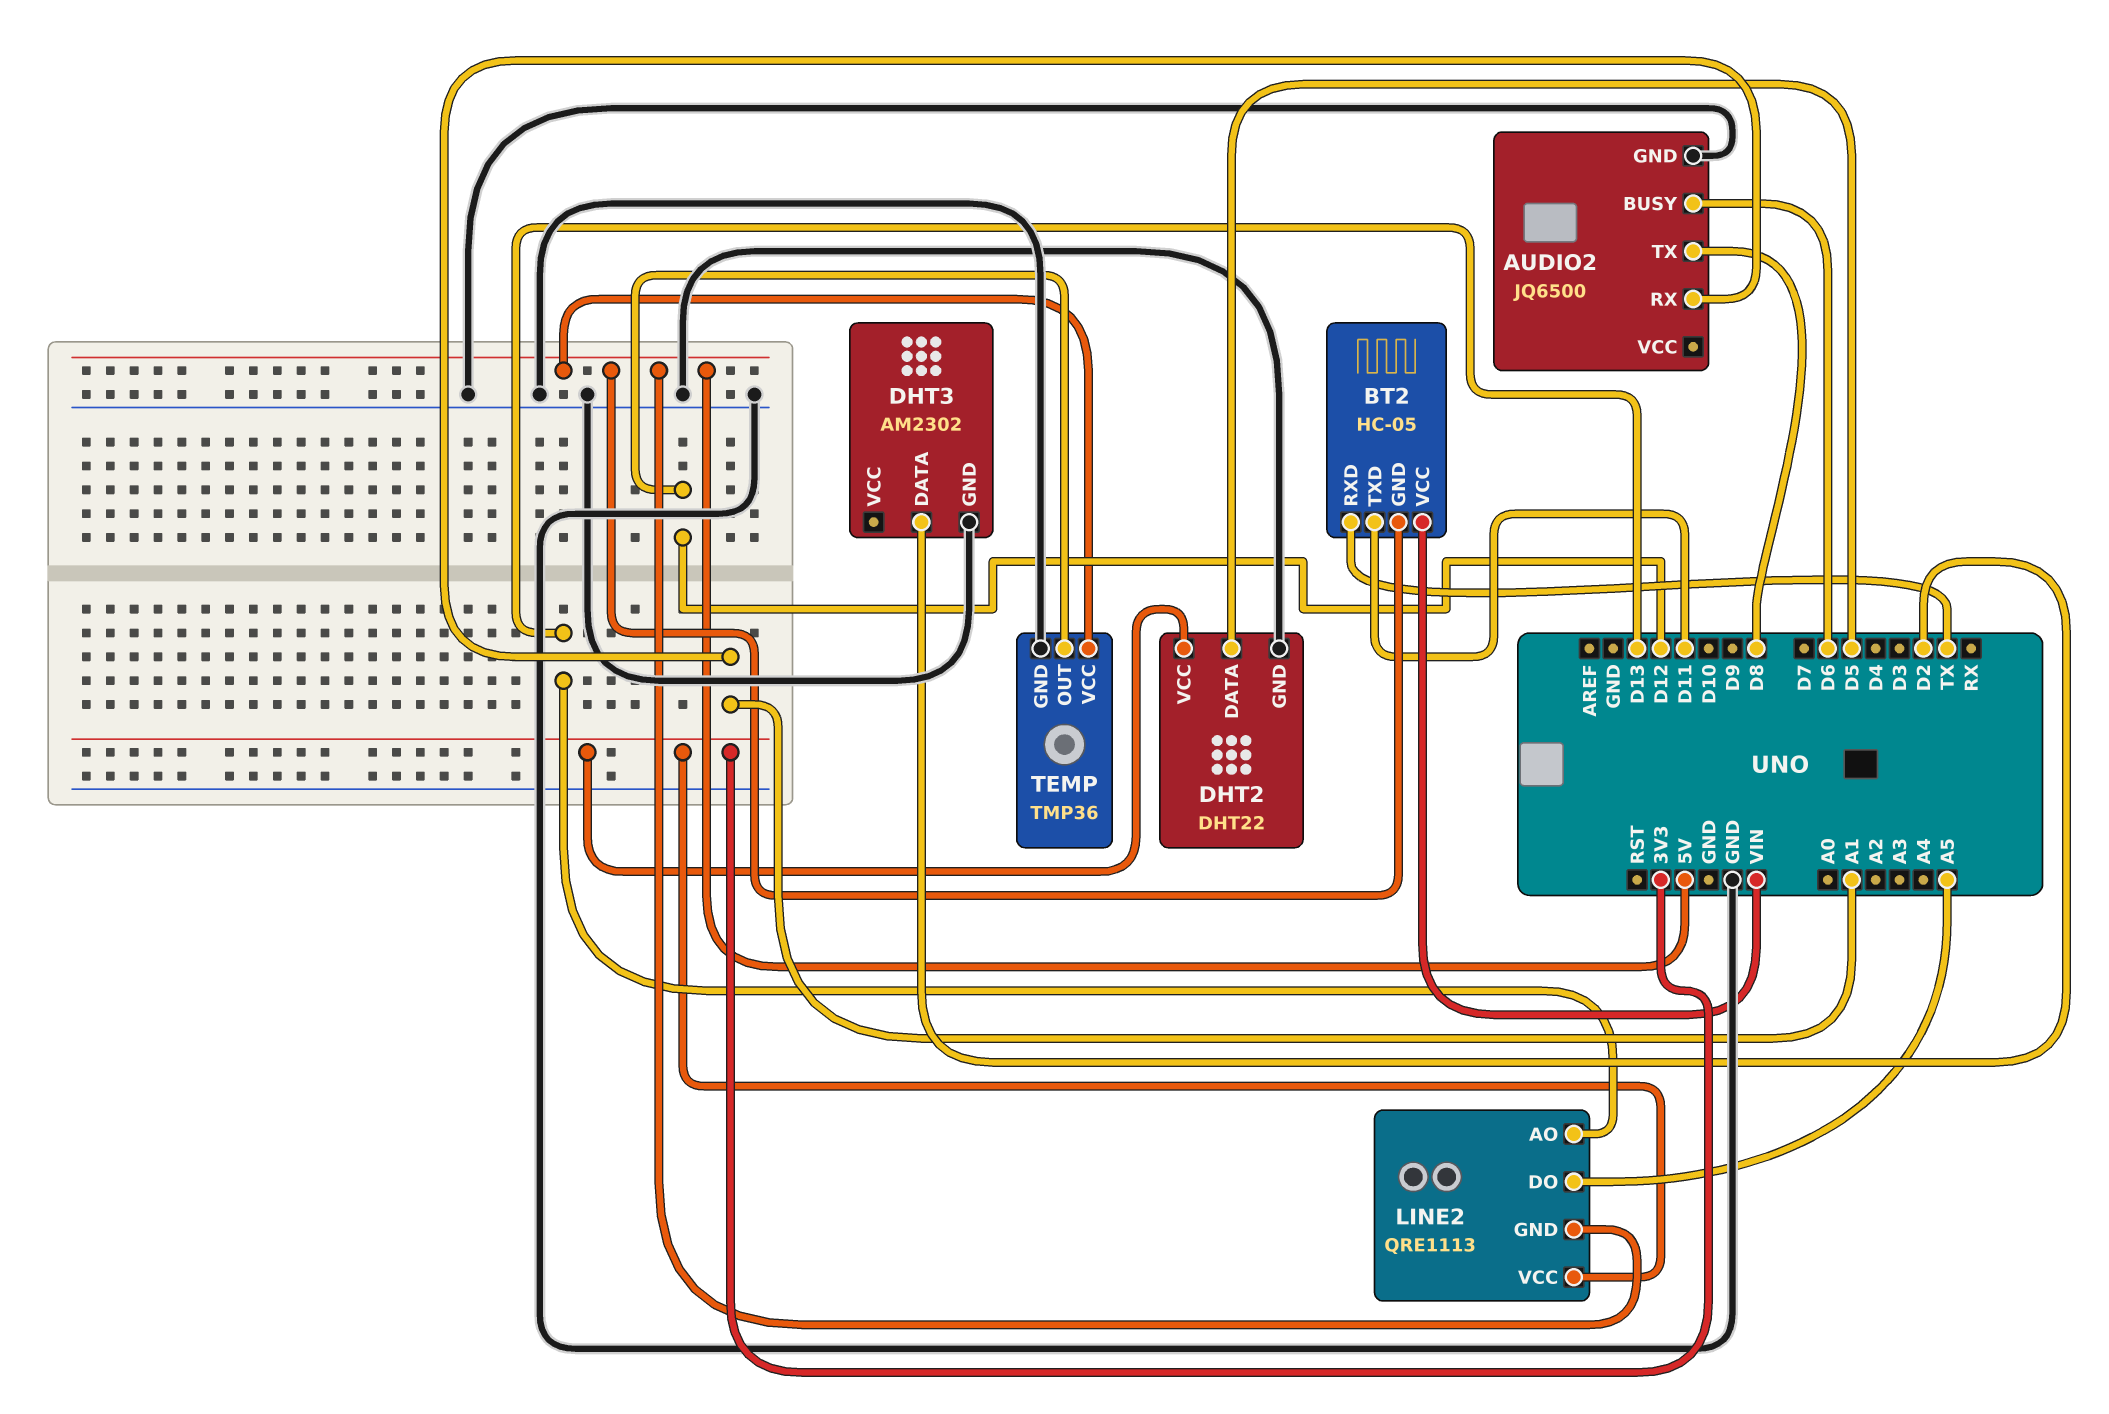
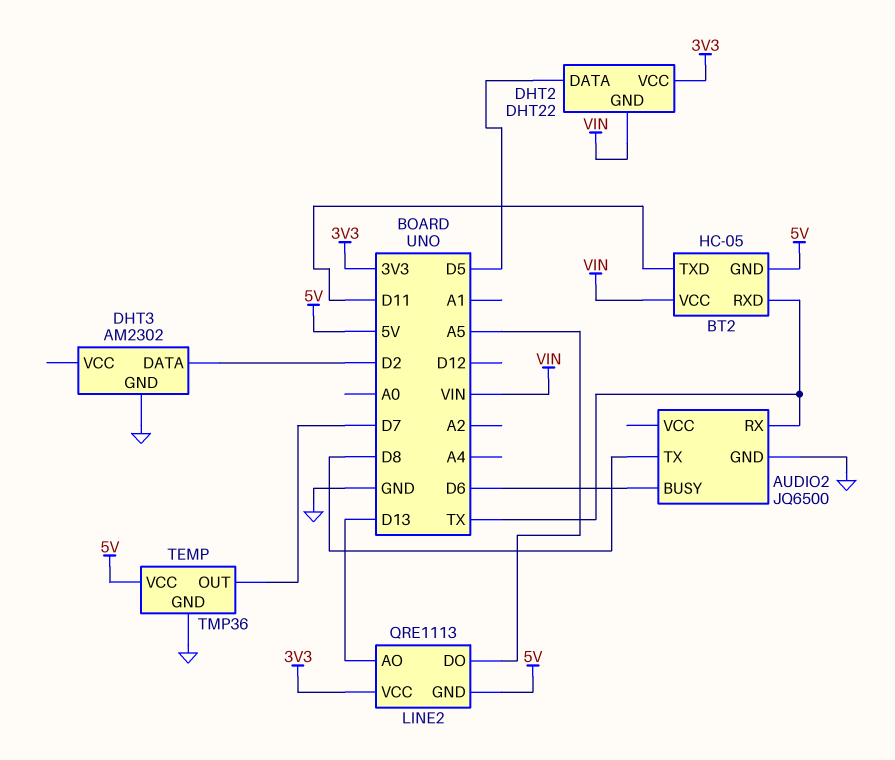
AUDIO2 pin RX: A1 -> TX
DHT2 pin GND: GND -> VIN
TEMP pin OUT: D12 -> D7

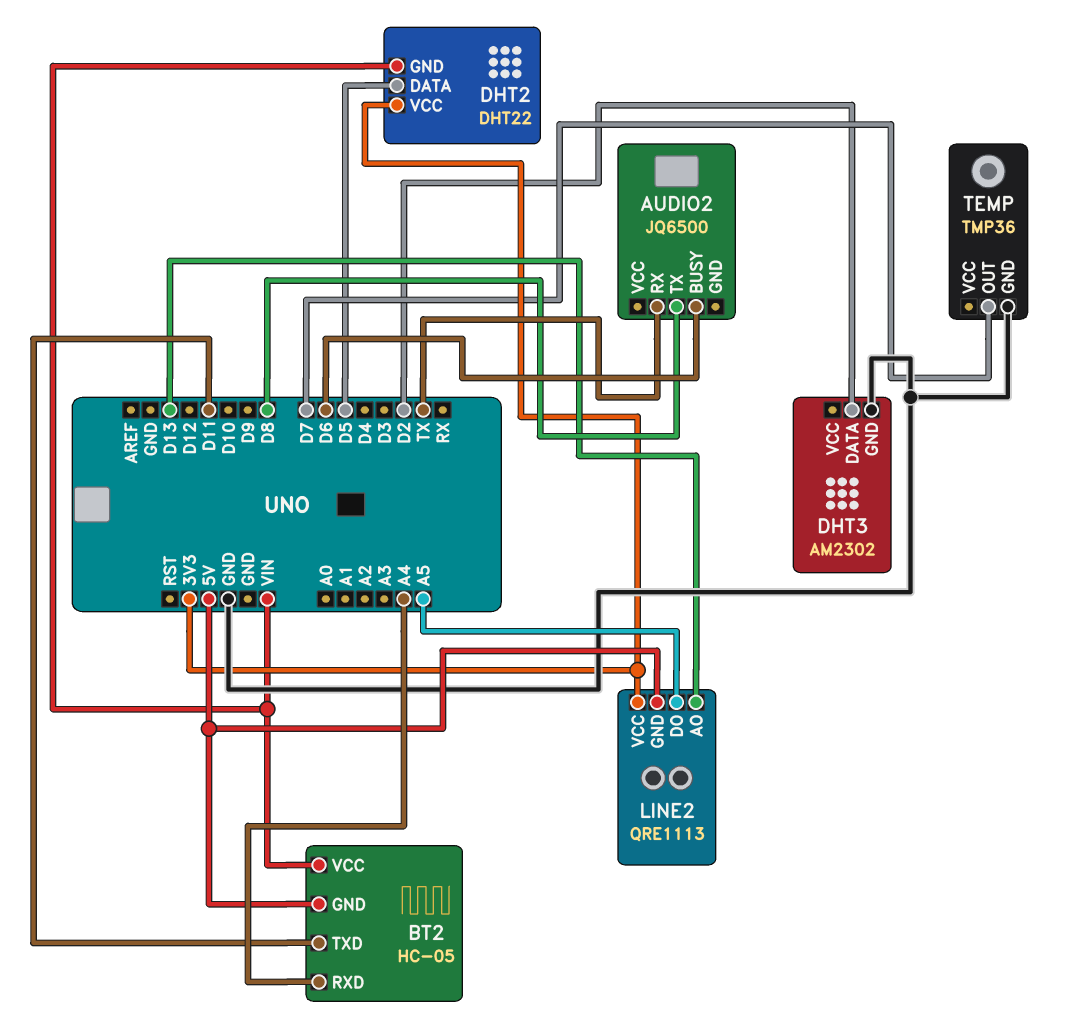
AUDIO2 pin GND: GND -> none
BT2 pin RXD: TX -> A4
TEMP pin VCC: 5V -> none

